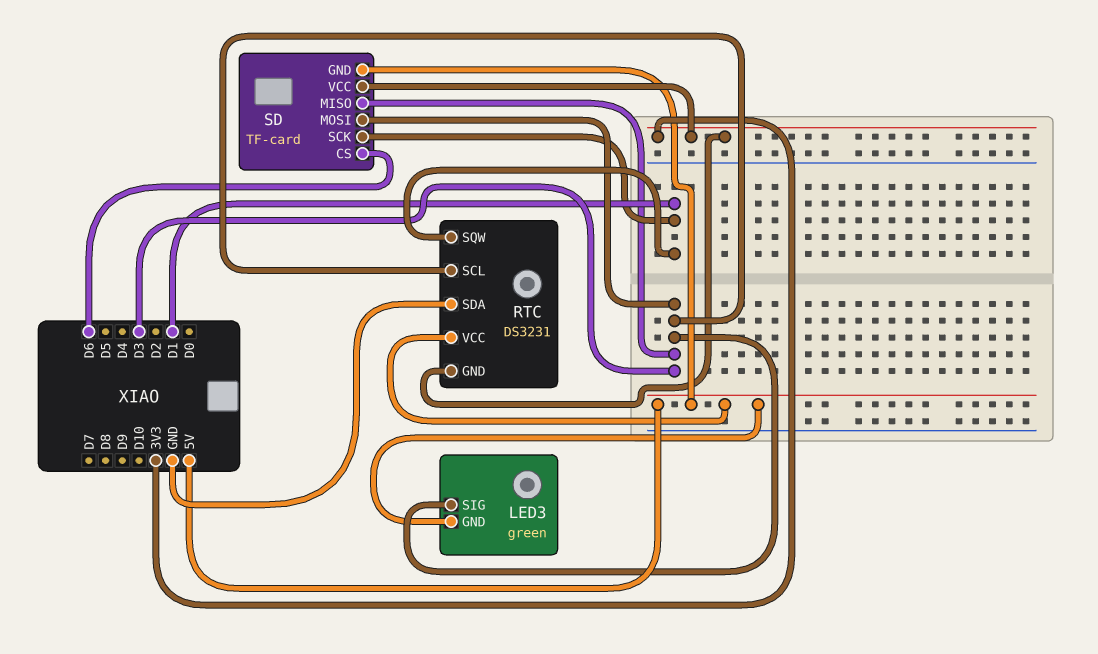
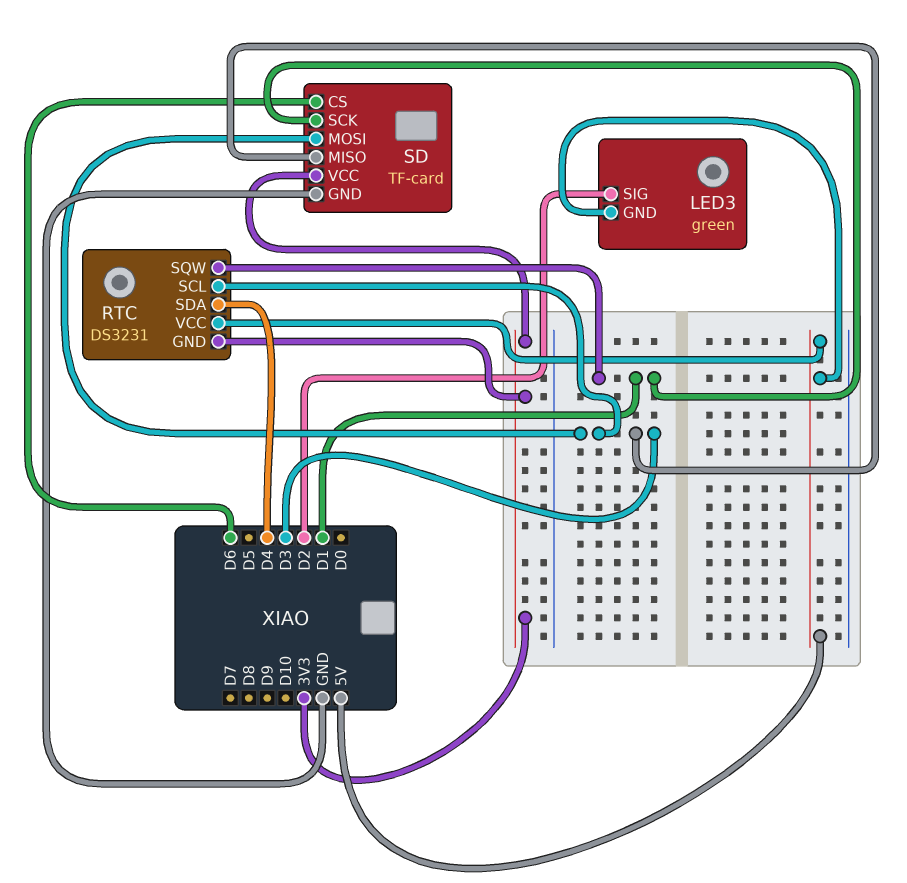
LED3 pin SIG: D3 -> D2
RTC pin SDA: GND -> D4
SD pin GND: 5V -> GND

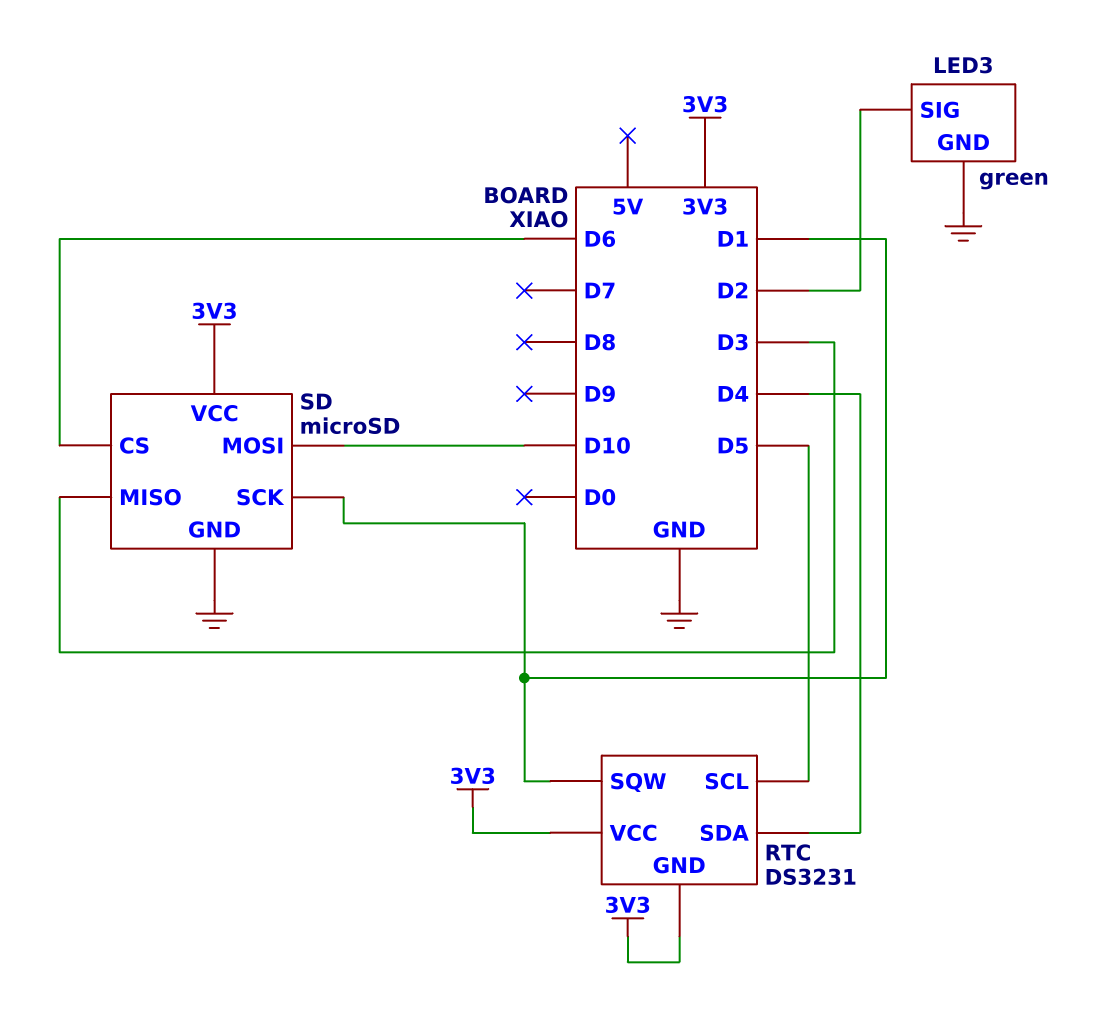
LED3 pin GND: 5V -> GND
RTC pin SCL: D3 -> D5
RTC pin VCC: 5V -> 3V3
SD: TF-card -> microSD
SD pin MOSI: D3 -> D10

